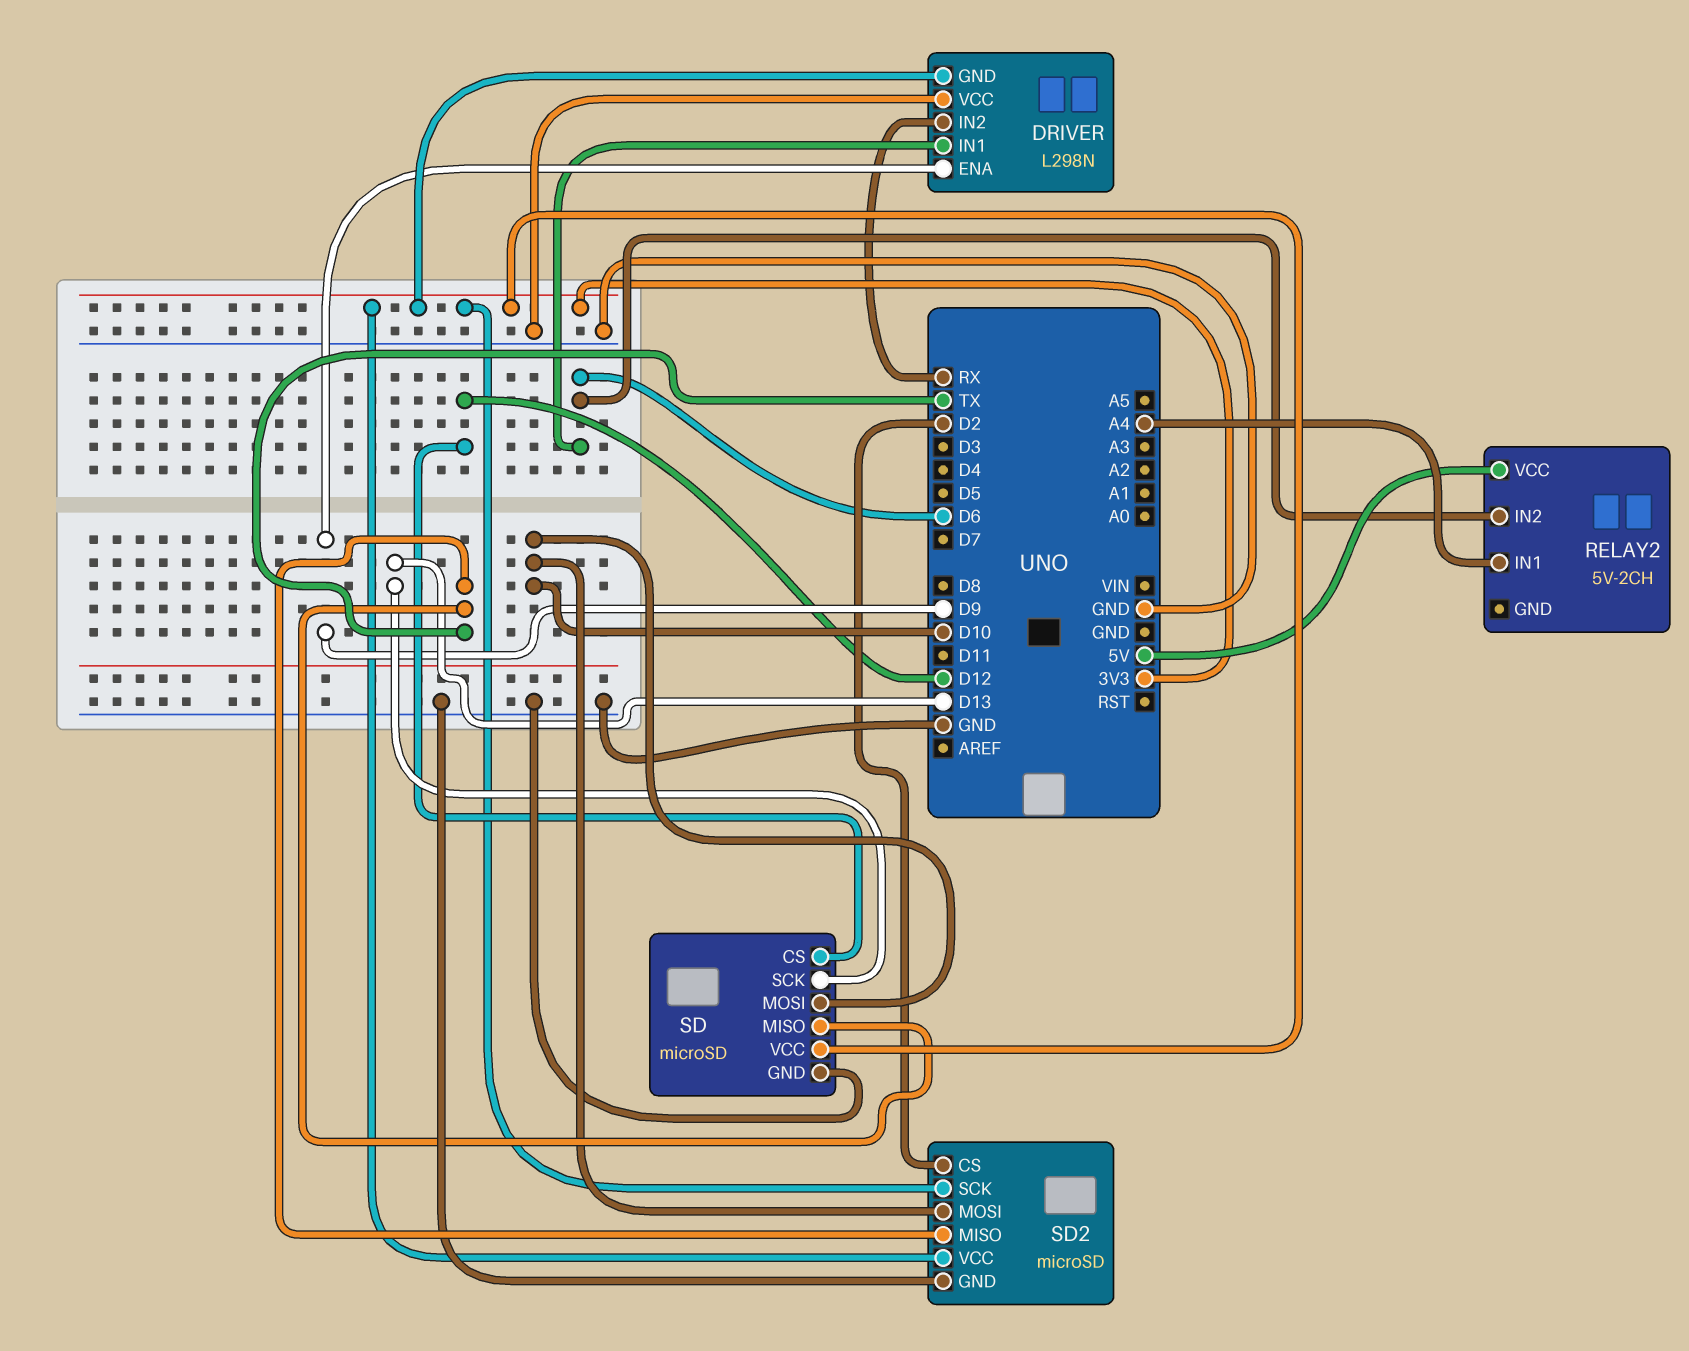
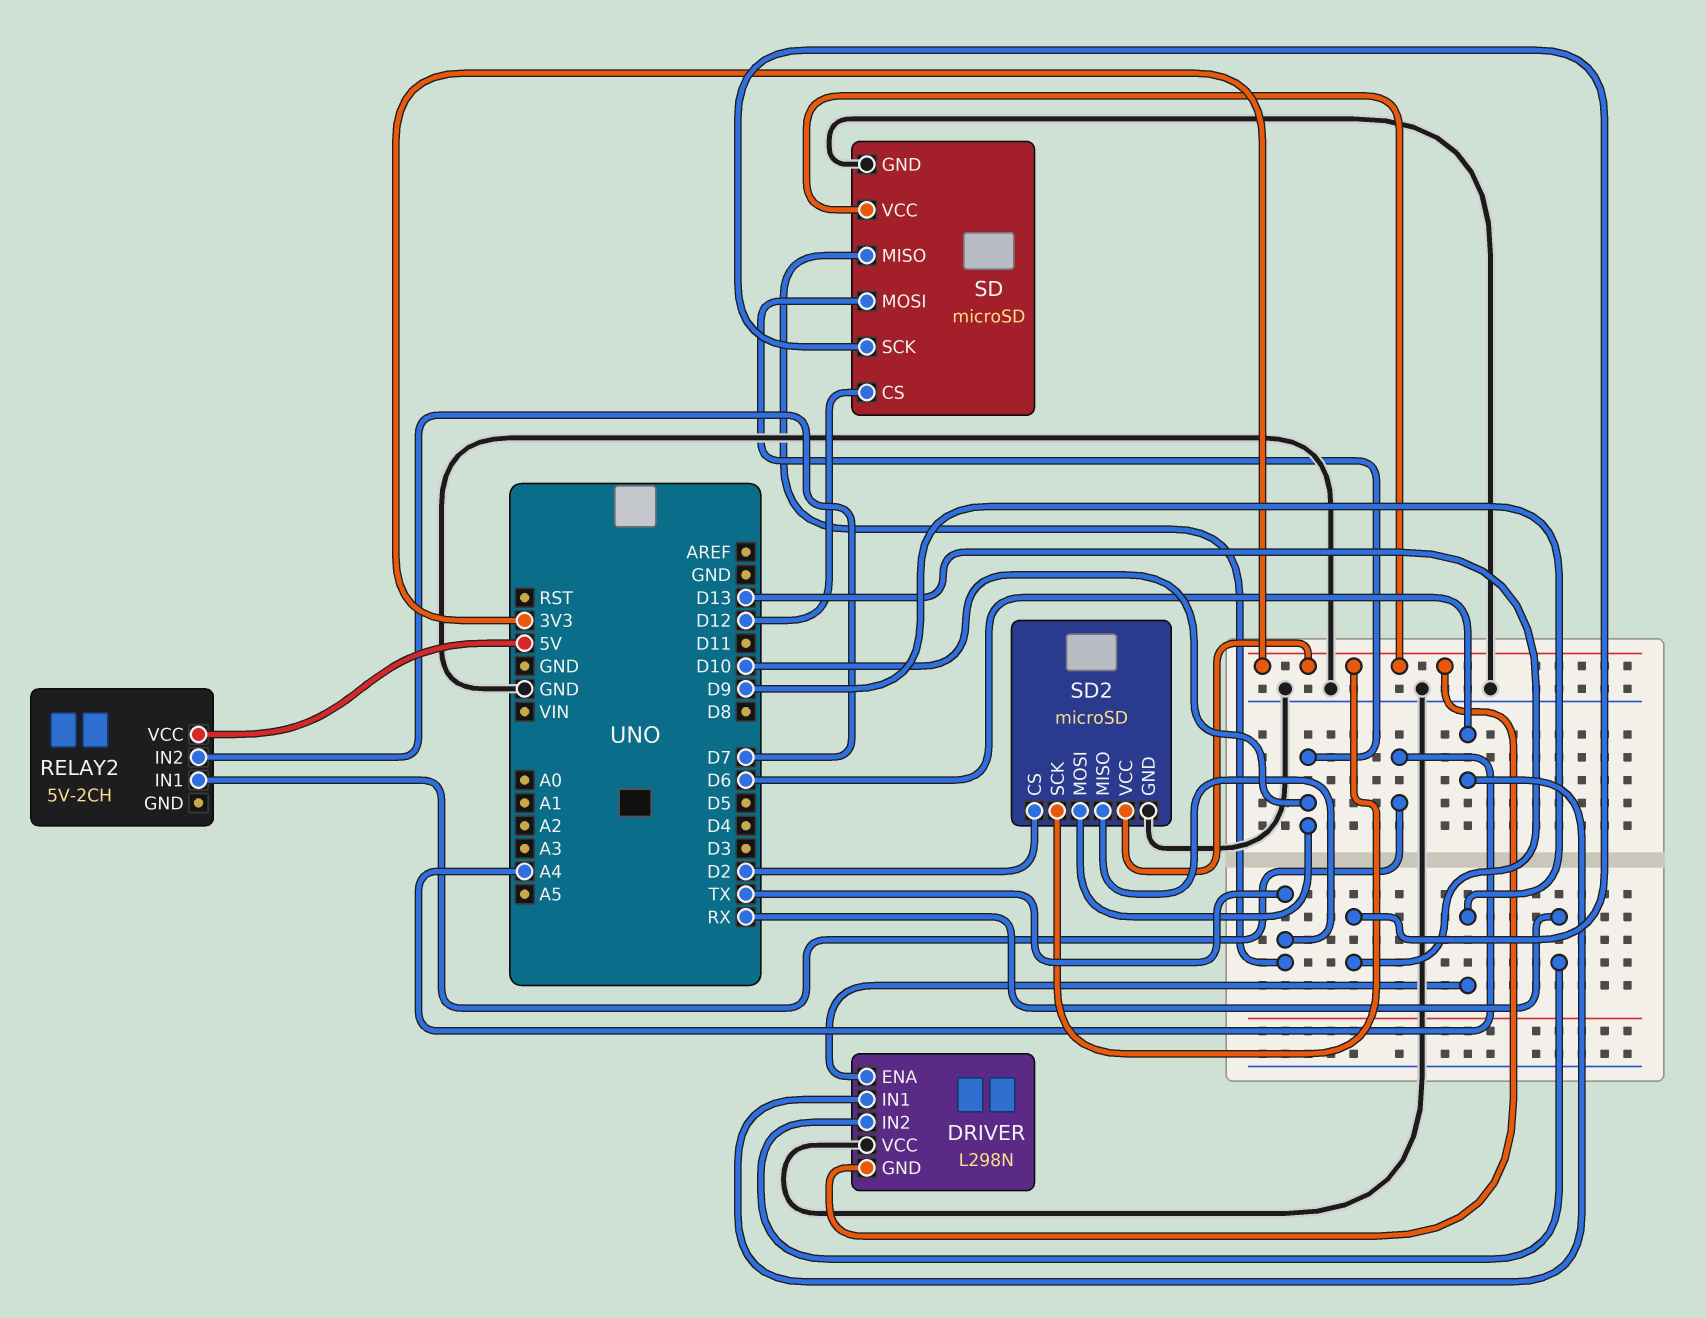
RELAY2 pin IN2: D6 -> D7

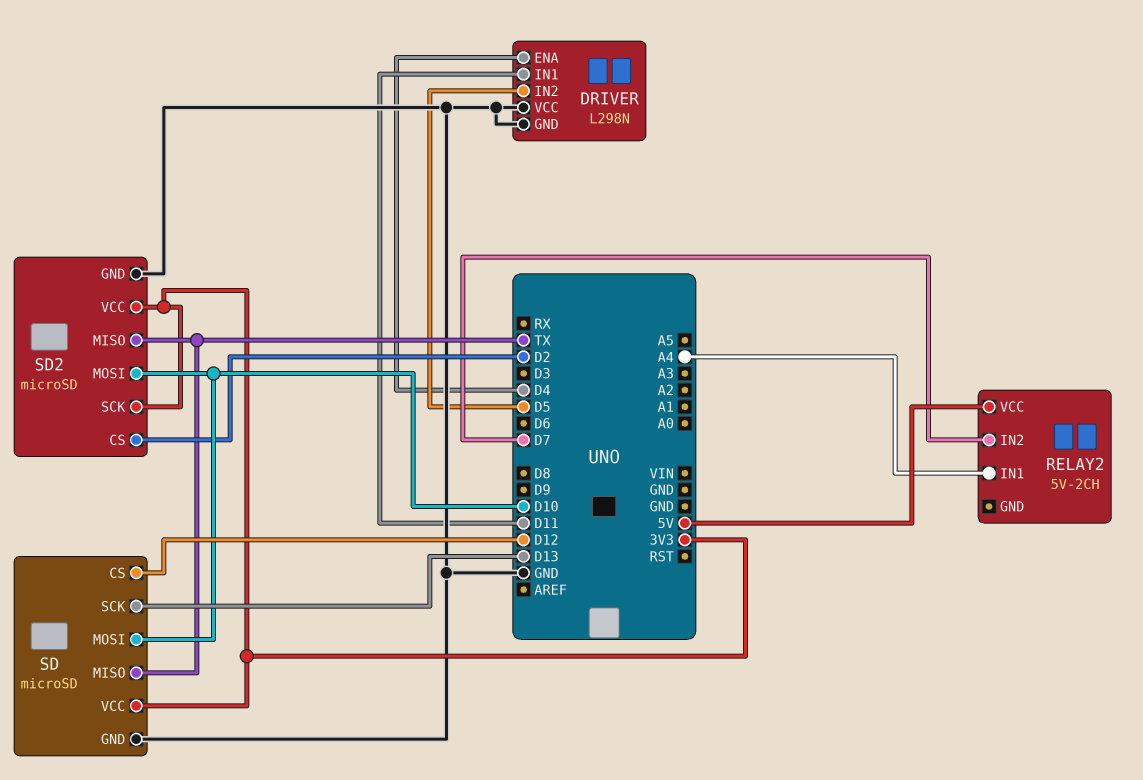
DRIVER pin ENA: D9 -> D4
DRIVER pin GND: 3V3 -> GND
DRIVER pin IN1: D6 -> D11
DRIVER pin IN2: RX -> D5

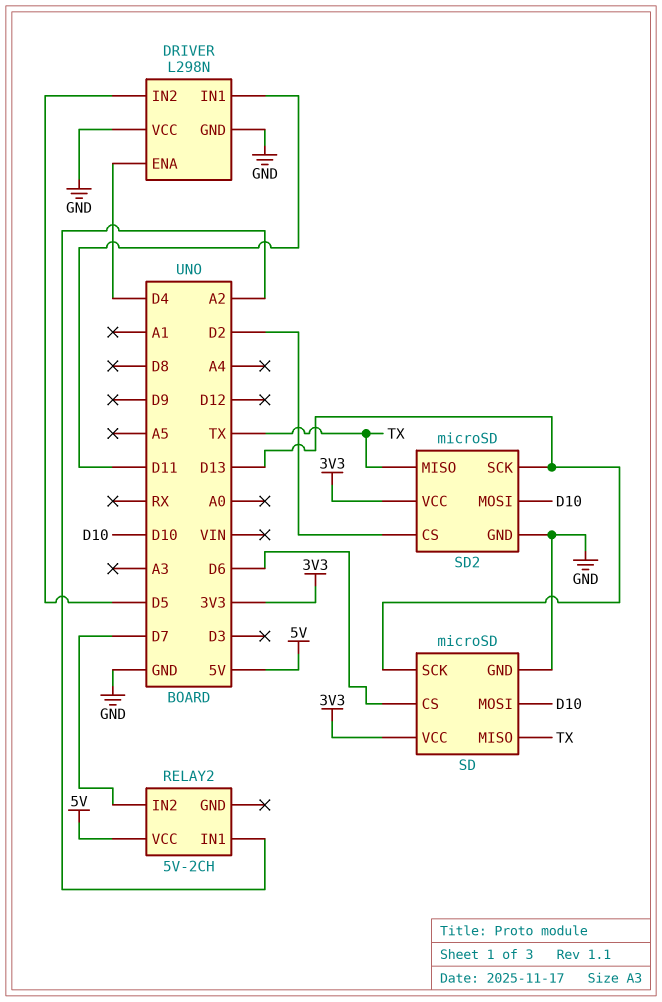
RELAY2 pin IN1: A4 -> A2
SD pin CS: D12 -> D6
SD2 pin SCK: 3V3 -> D13

